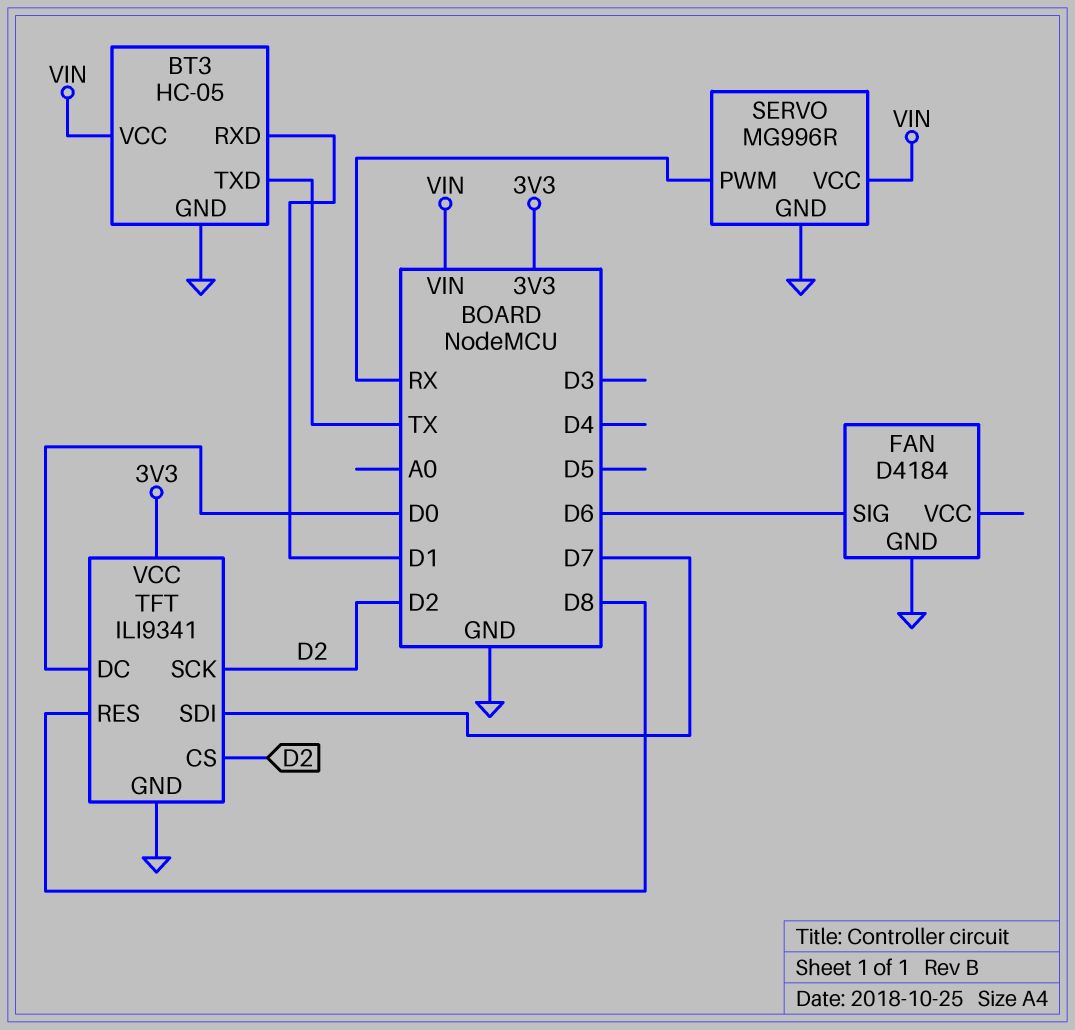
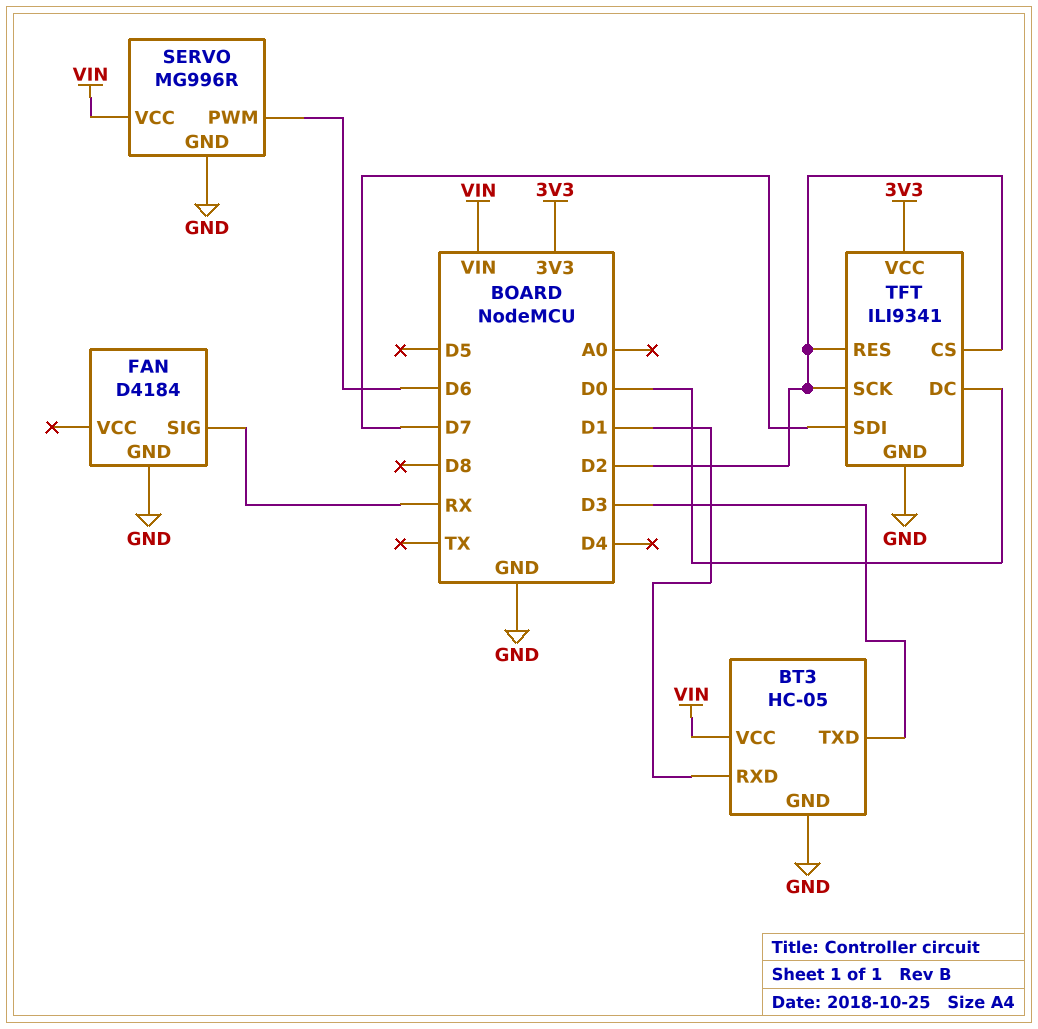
BT3 pin TXD: TX -> D3
FAN pin SIG: D6 -> RX
SERVO pin PWM: RX -> D6
TFT pin RES: D8 -> D2

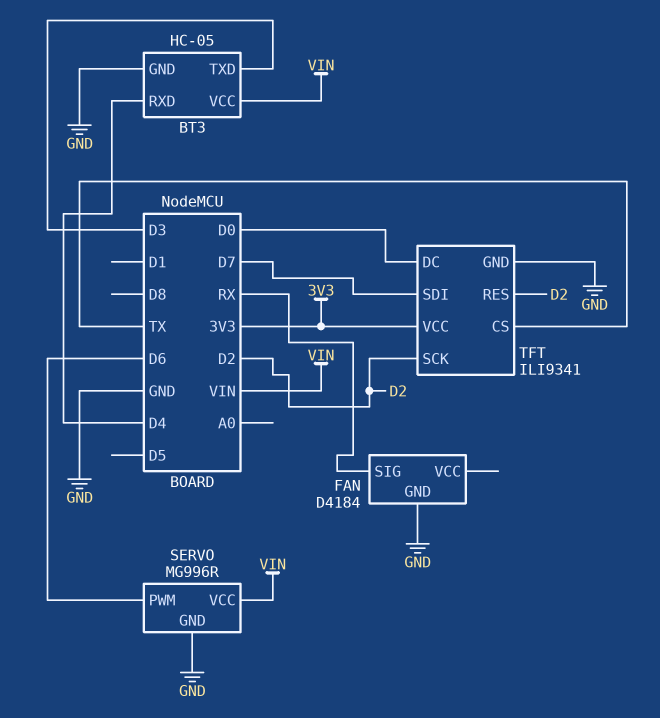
BT3 pin RXD: D1 -> D4
TFT pin CS: D2 -> TX

